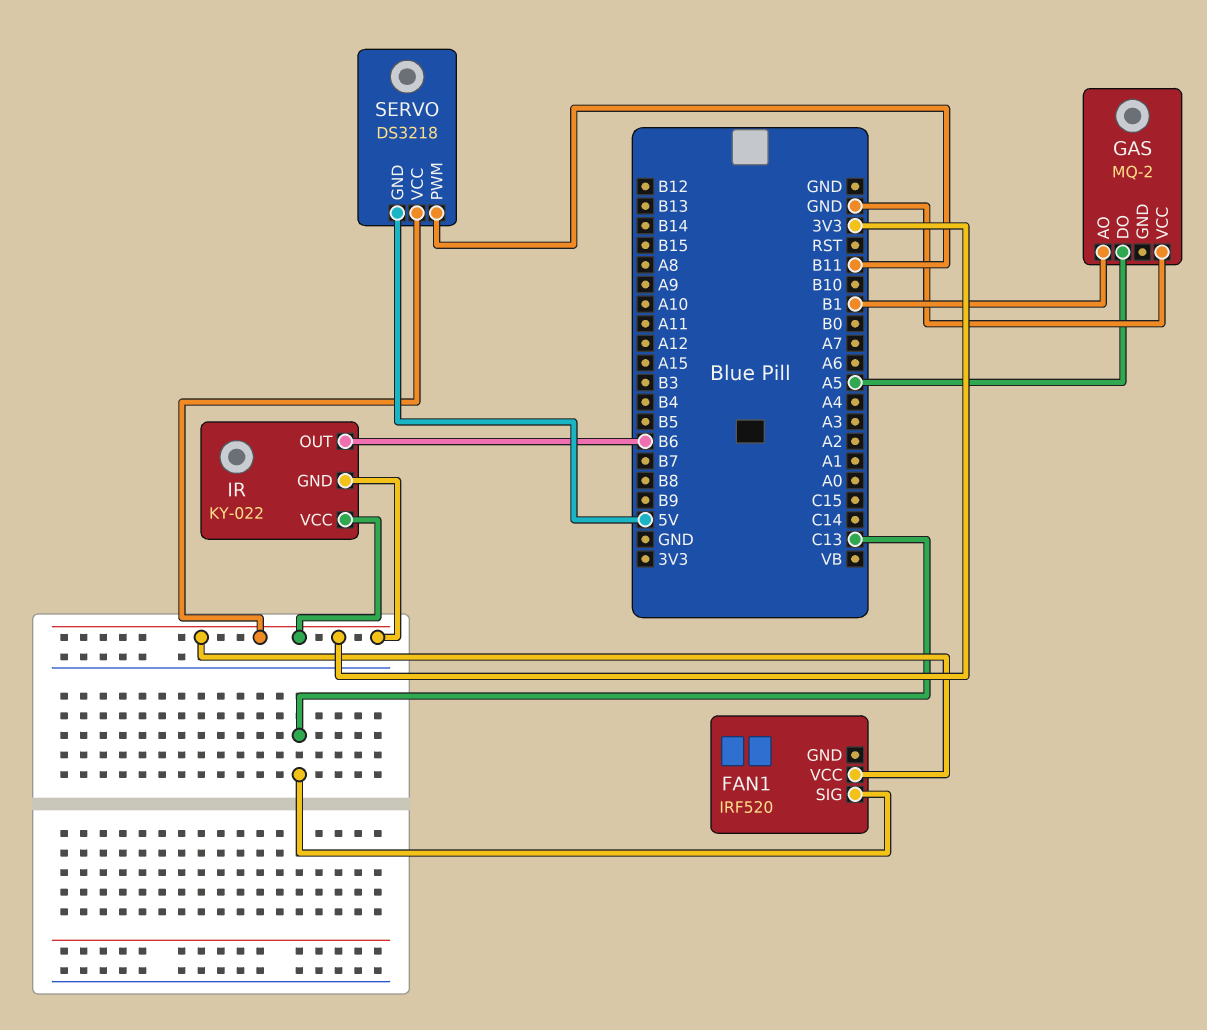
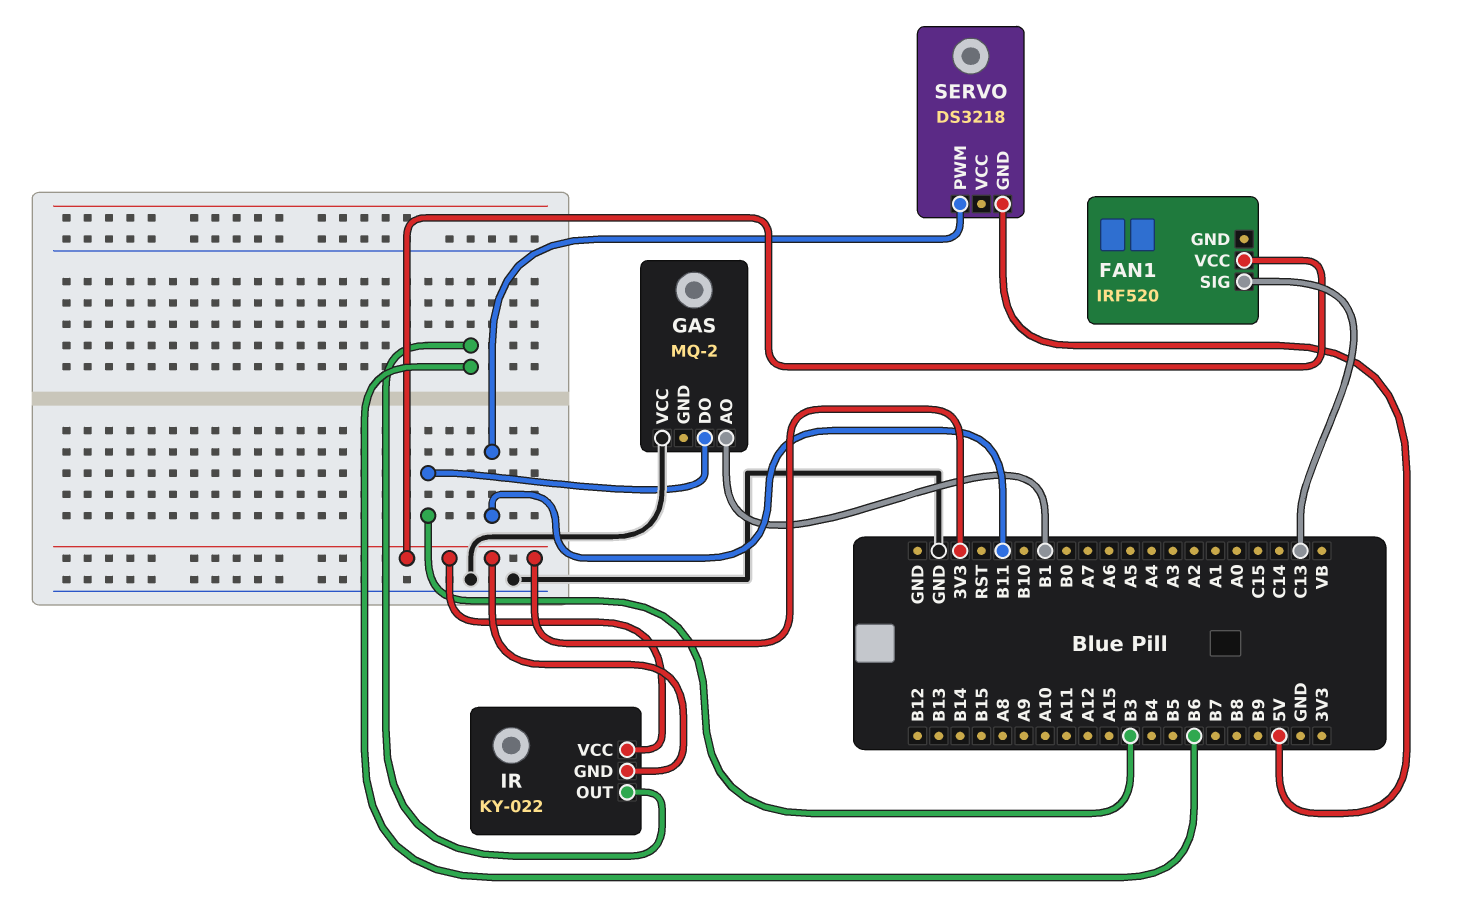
GAS pin DO: A5 -> B3
SERVO pin VCC: 3V3 -> none

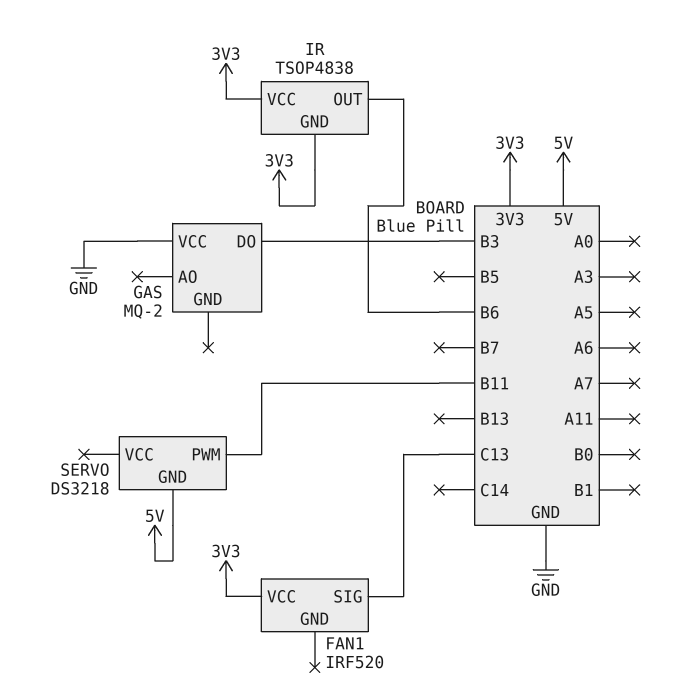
GAS pin AO: B1 -> none
IR: KY-022 -> TSOP4838

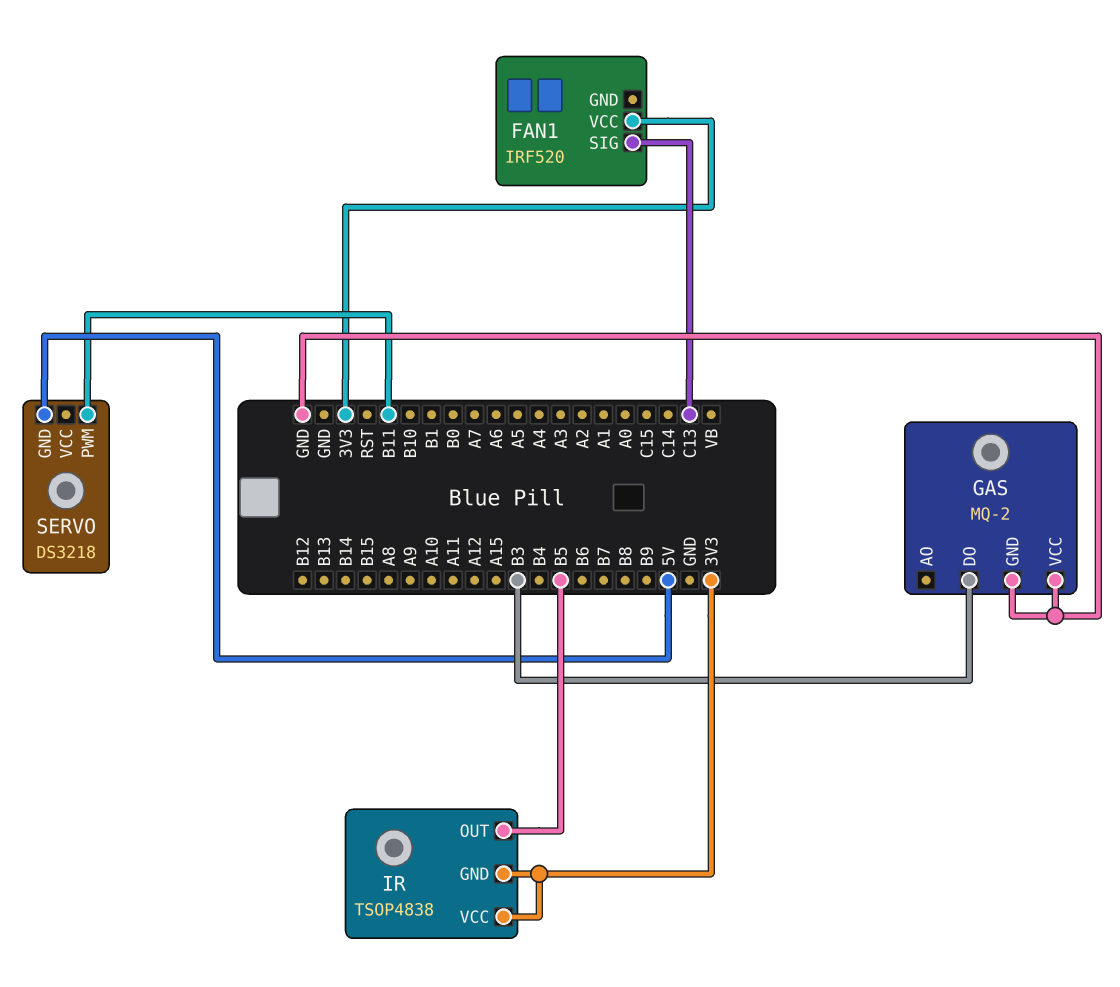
GAS pin GND: none -> GND
IR pin OUT: B6 -> B5

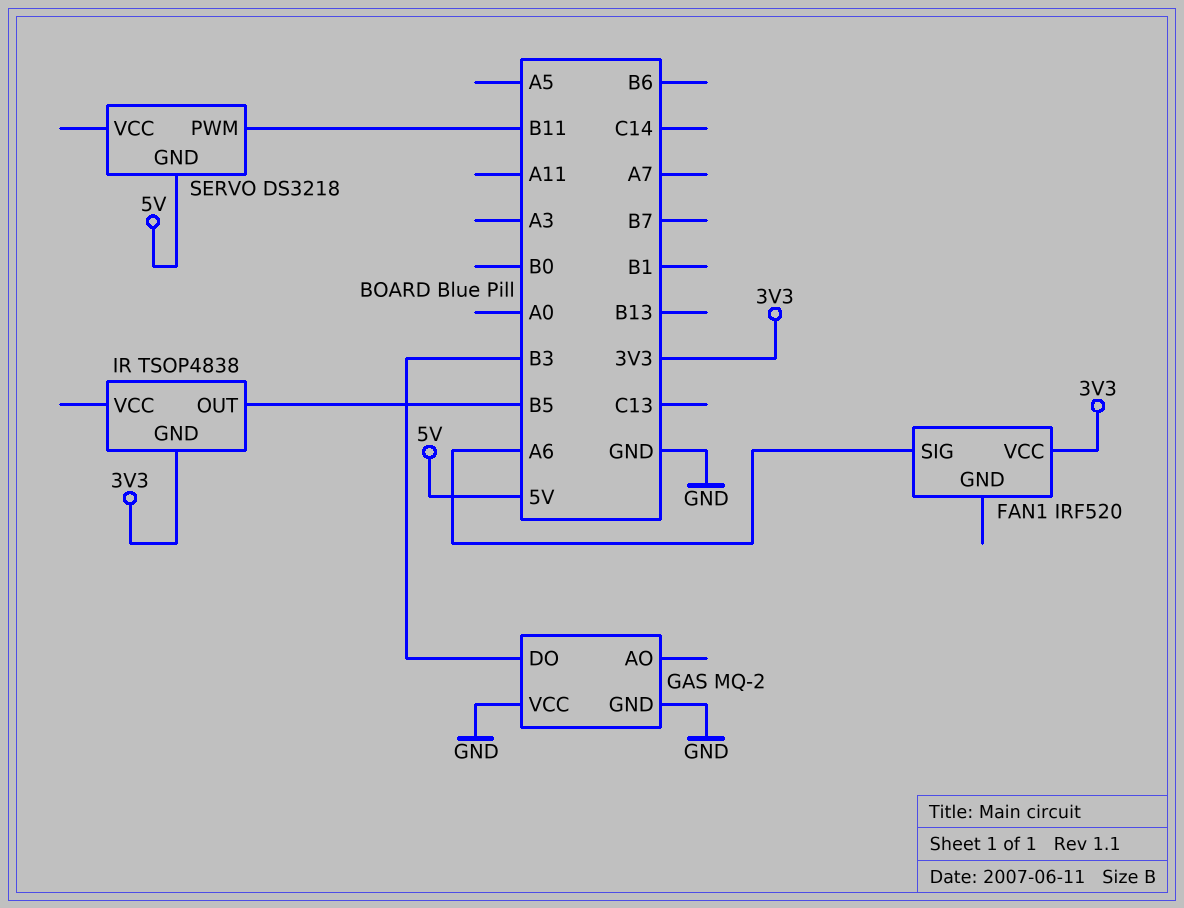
FAN1 pin SIG: C13 -> A6
IR pin VCC: 3V3 -> none

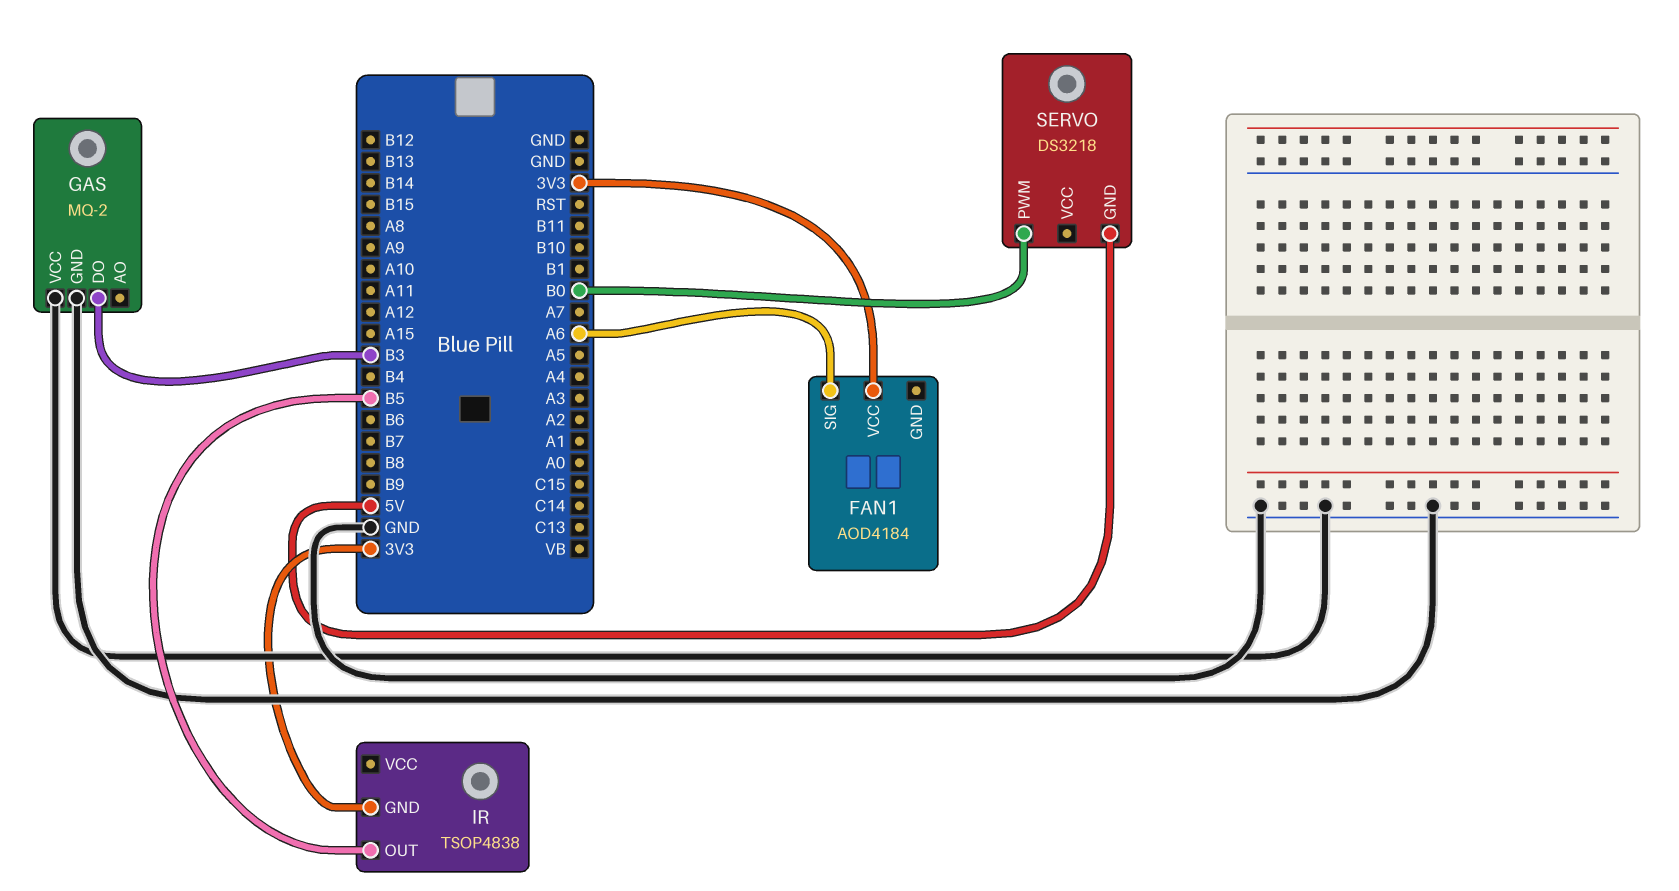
FAN1: IRF520 -> AOD4184
SERVO pin PWM: B11 -> B0

